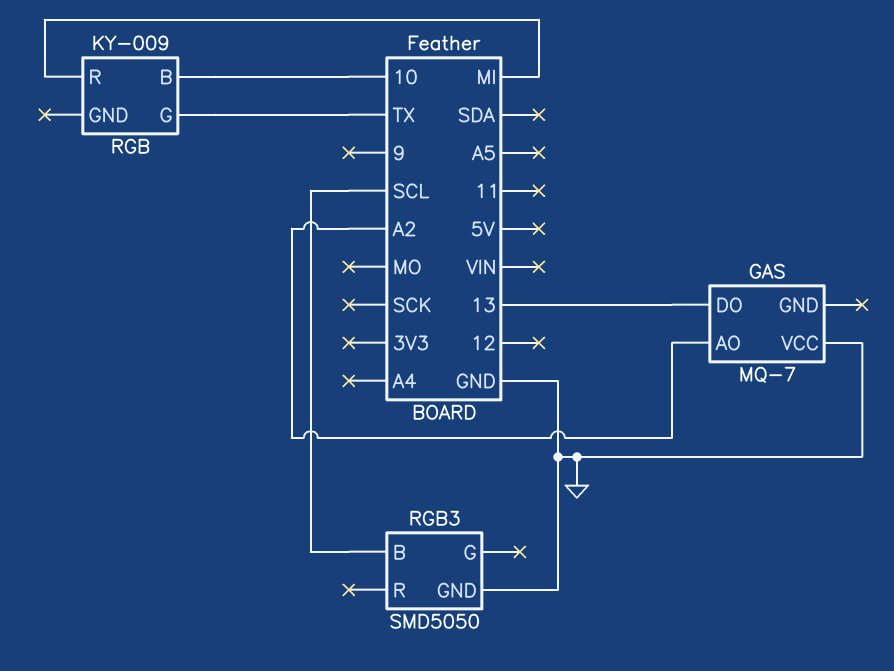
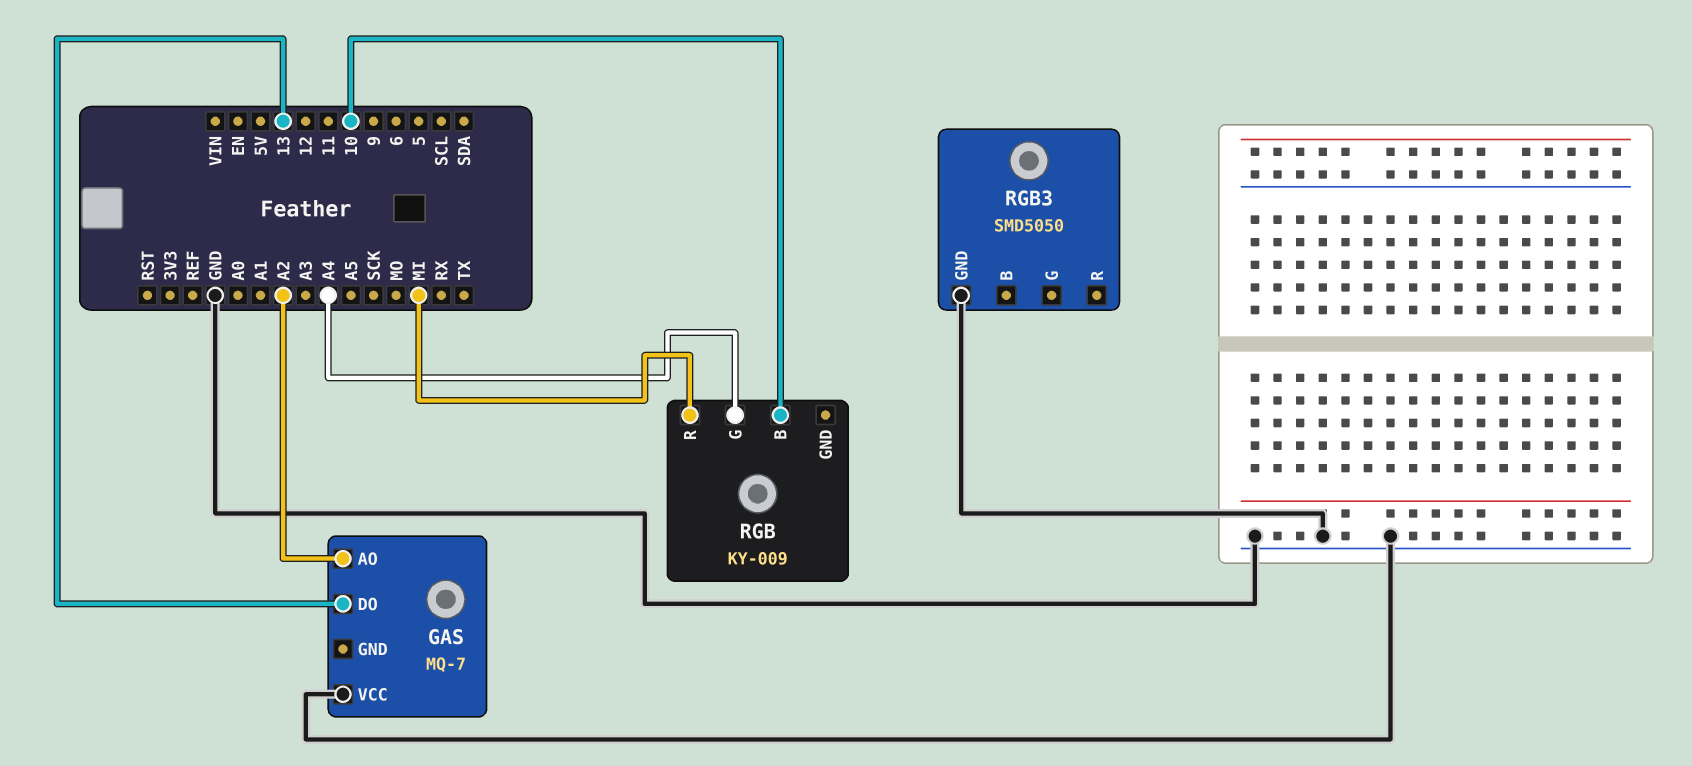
RGB pin G: TX -> A4
RGB3 pin B: SCL -> none

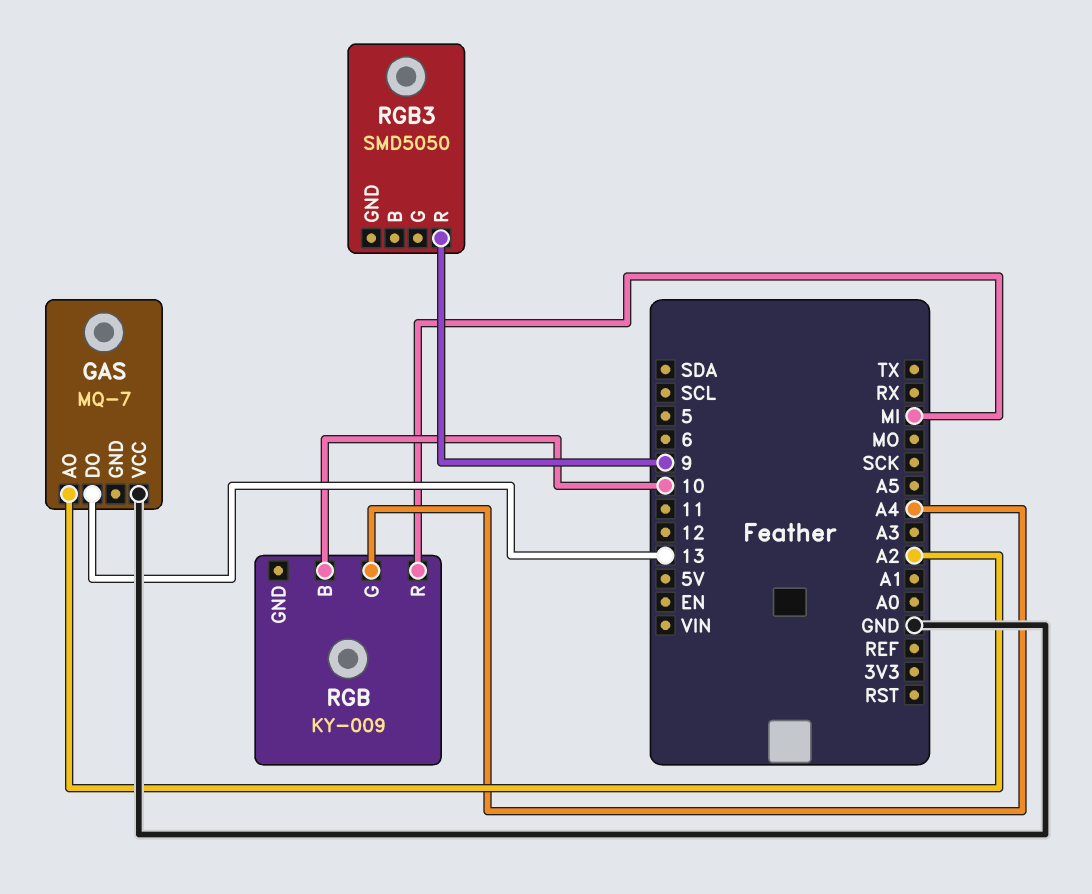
RGB3 pin GND: GND -> none
RGB3 pin R: none -> 9

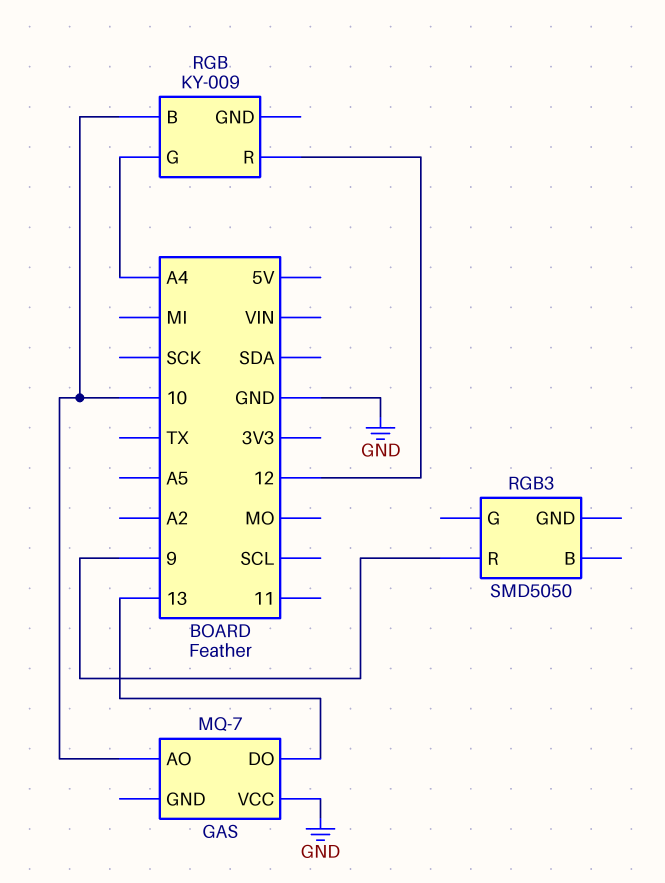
GAS pin AO: A2 -> 10
RGB pin R: MI -> 12

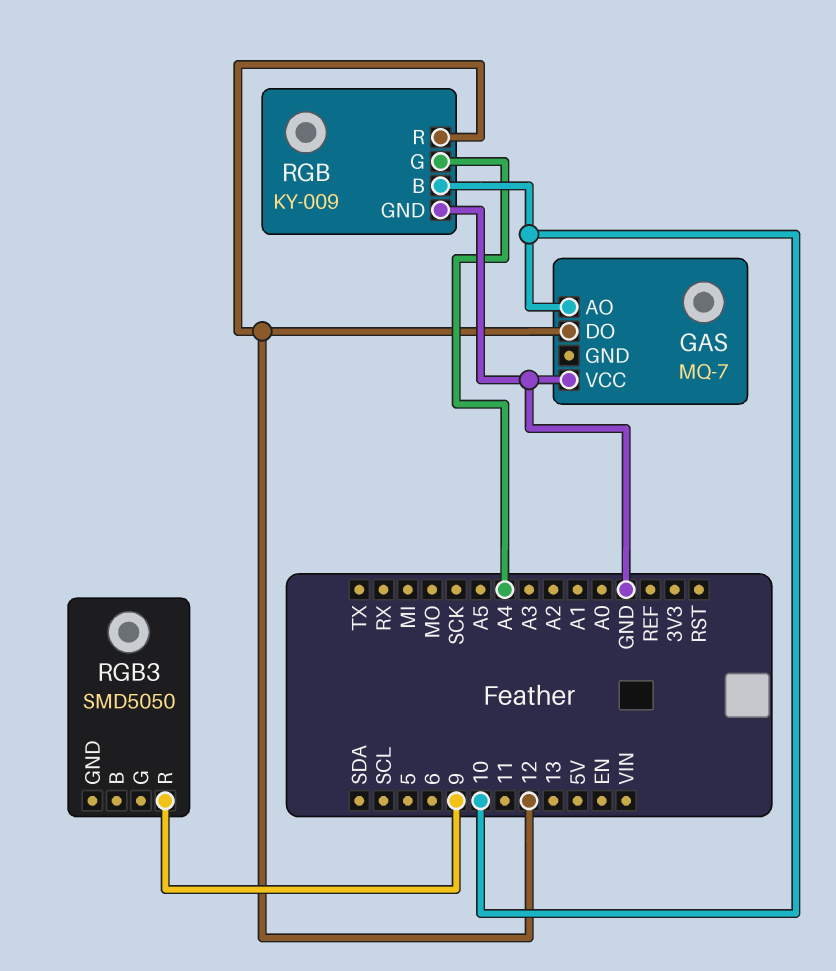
GAS pin DO: 13 -> 12
RGB pin GND: none -> GND

